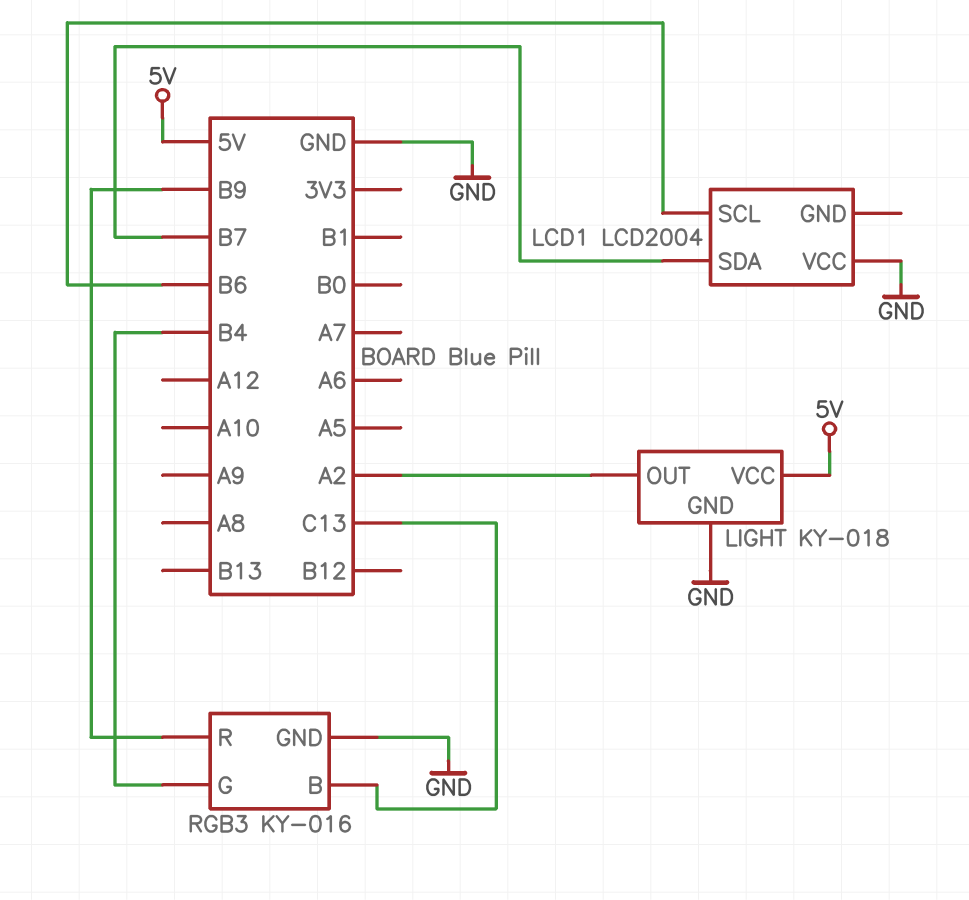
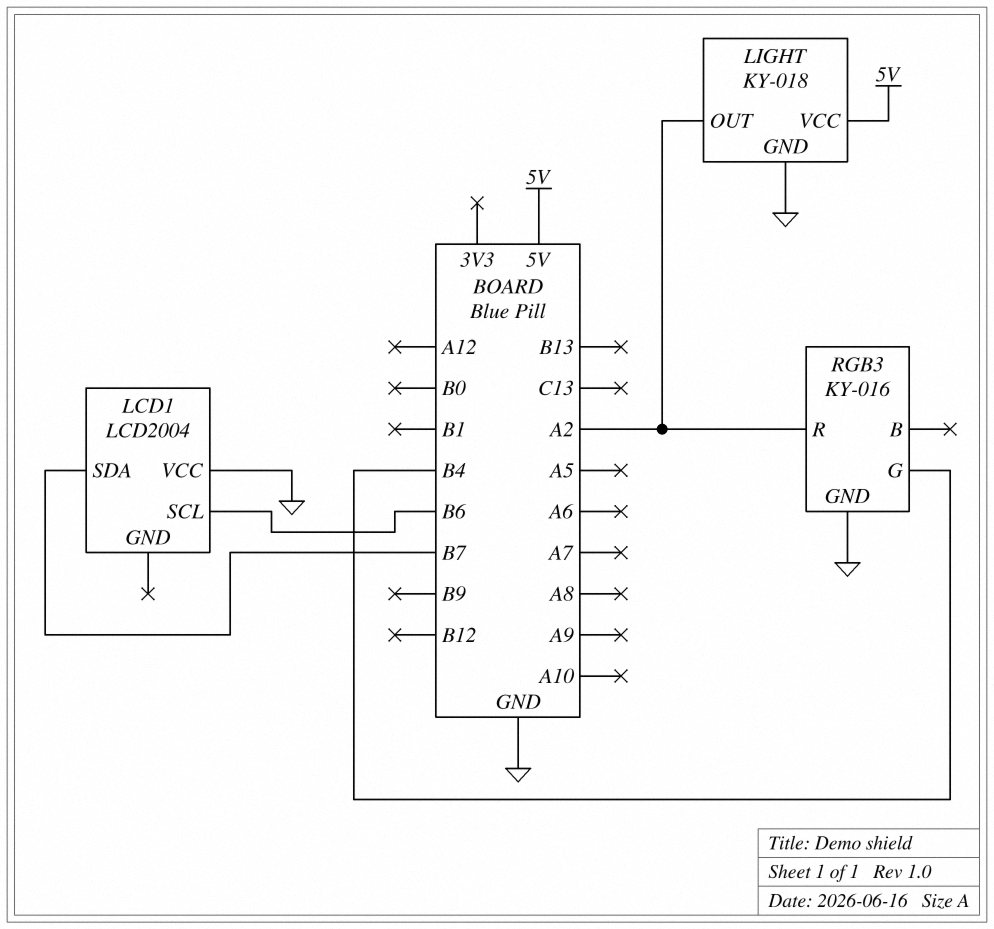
RGB3 pin B: C13 -> none
RGB3 pin R: B9 -> A2

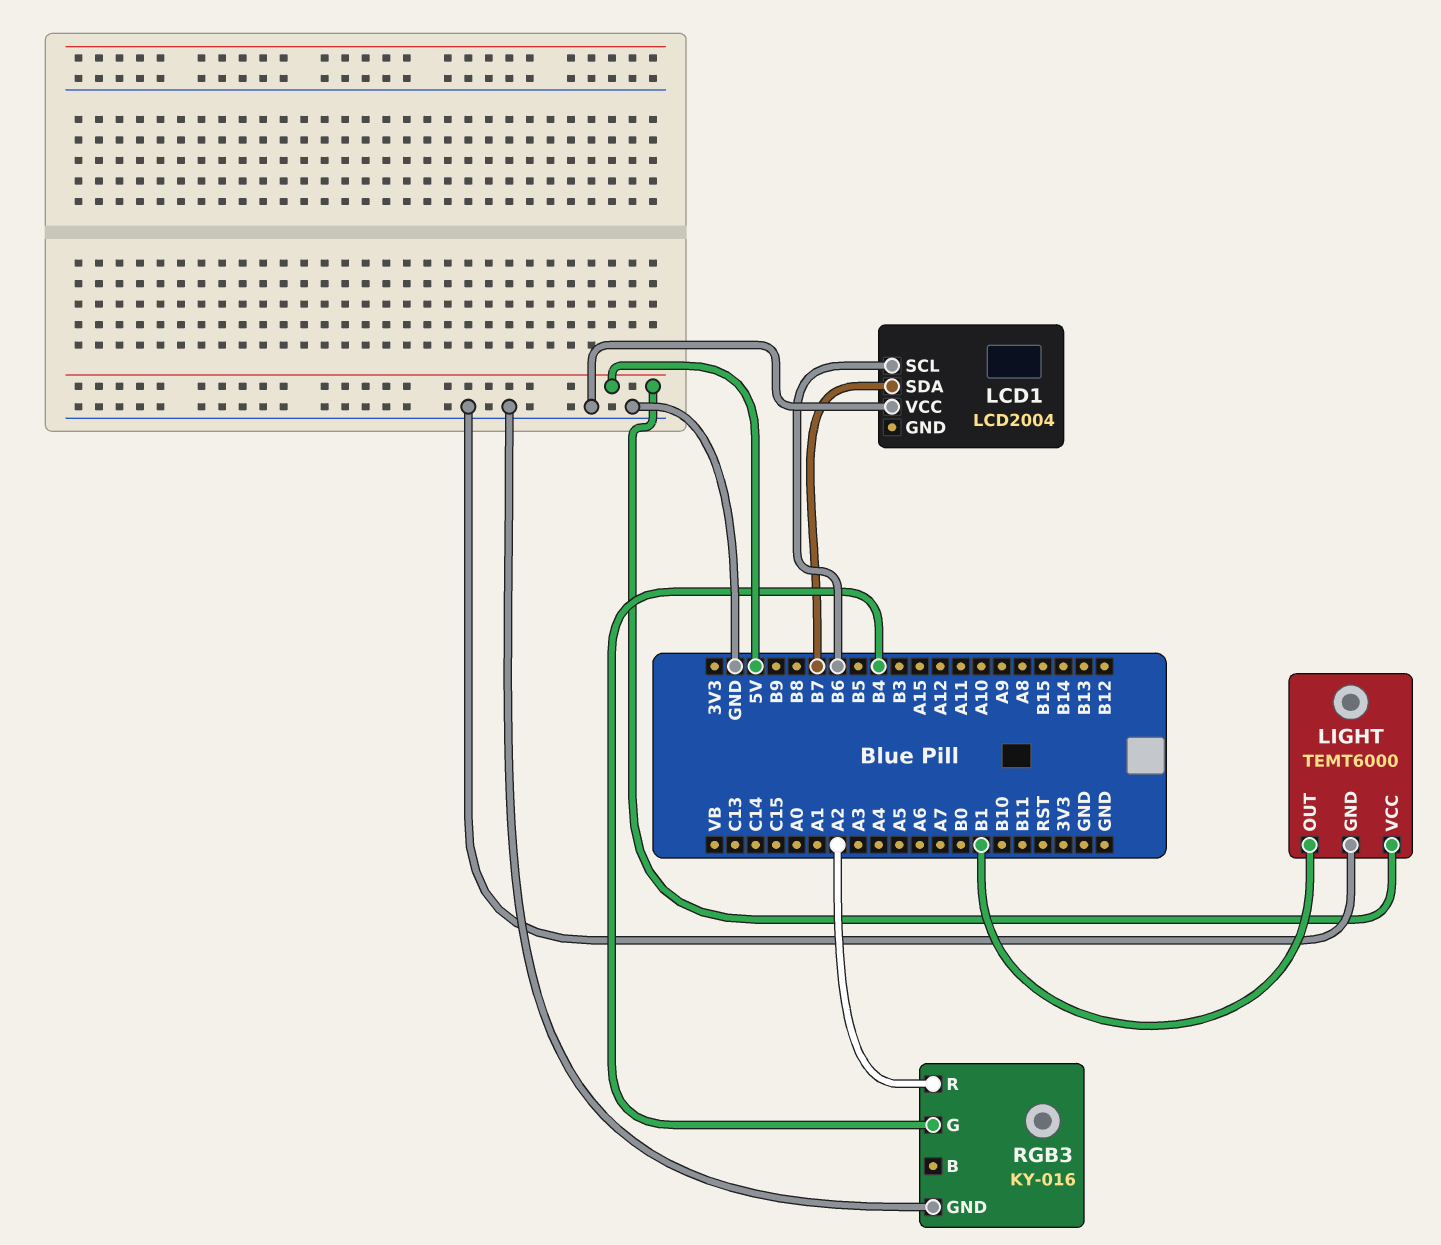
LIGHT: KY-018 -> TEMT6000
LIGHT pin OUT: A2 -> B1

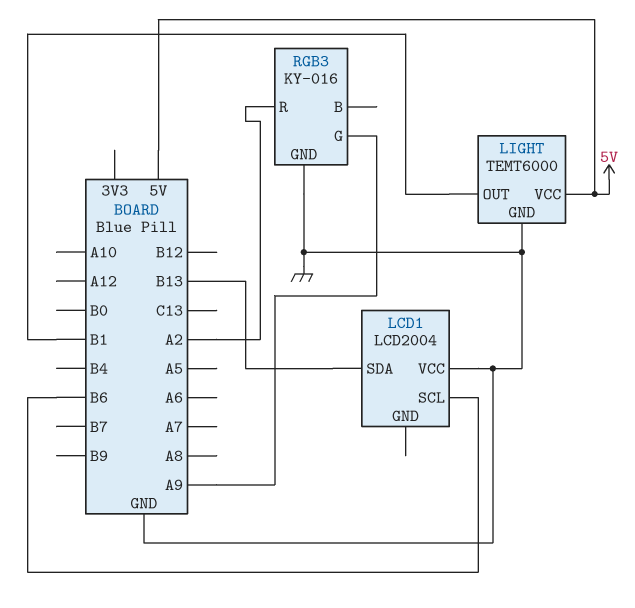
LCD1 pin SDA: B7 -> B13
RGB3 pin G: B4 -> A9

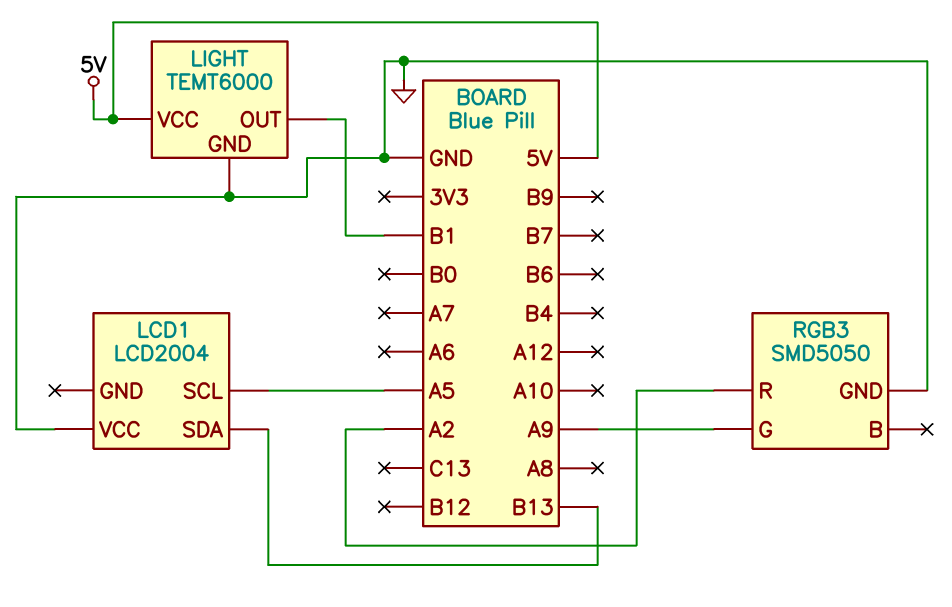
LCD1 pin SCL: B6 -> A5
RGB3: KY-016 -> SMD5050

